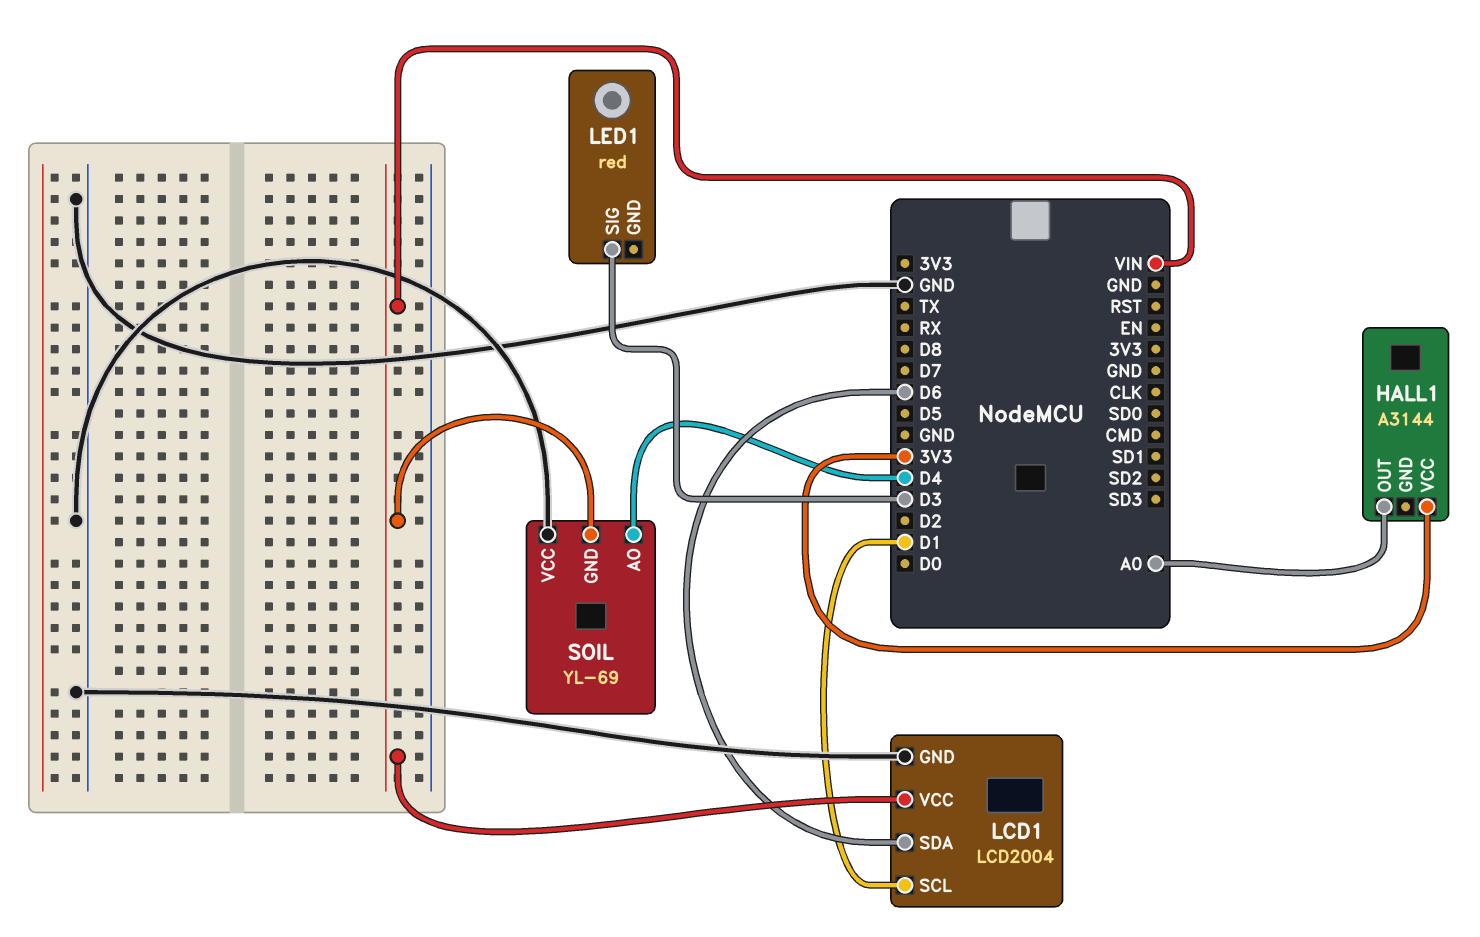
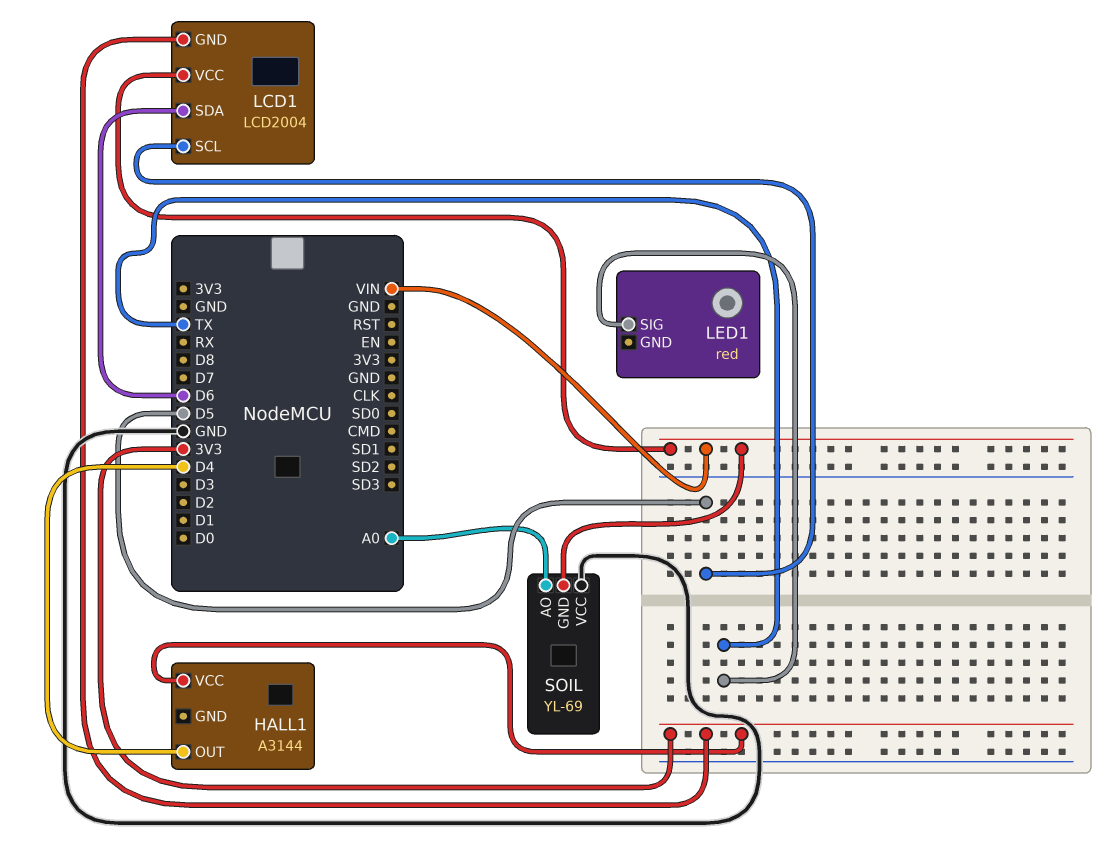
HALL1 pin OUT: A0 -> D4
LCD1 pin GND: GND -> 3V3
LCD1 pin SCL: D1 -> D5
LED1 pin SIG: D3 -> TX
SOIL pin AO: D4 -> A0

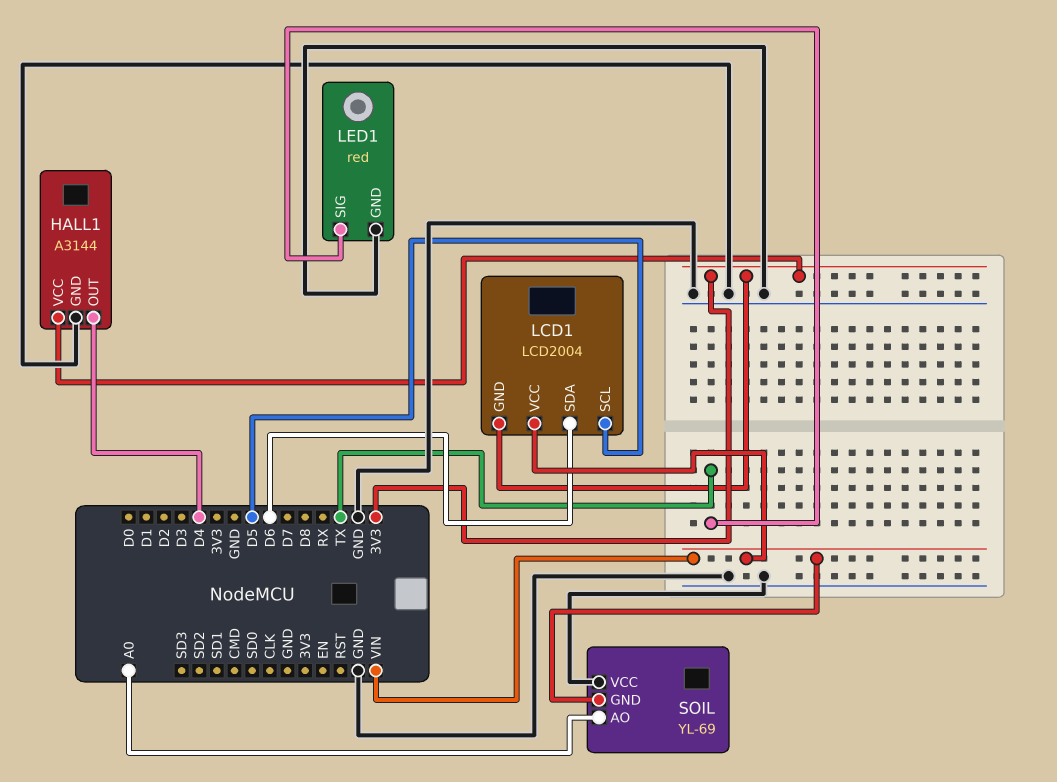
HALL1 pin GND: none -> GND
LED1 pin GND: none -> GND

